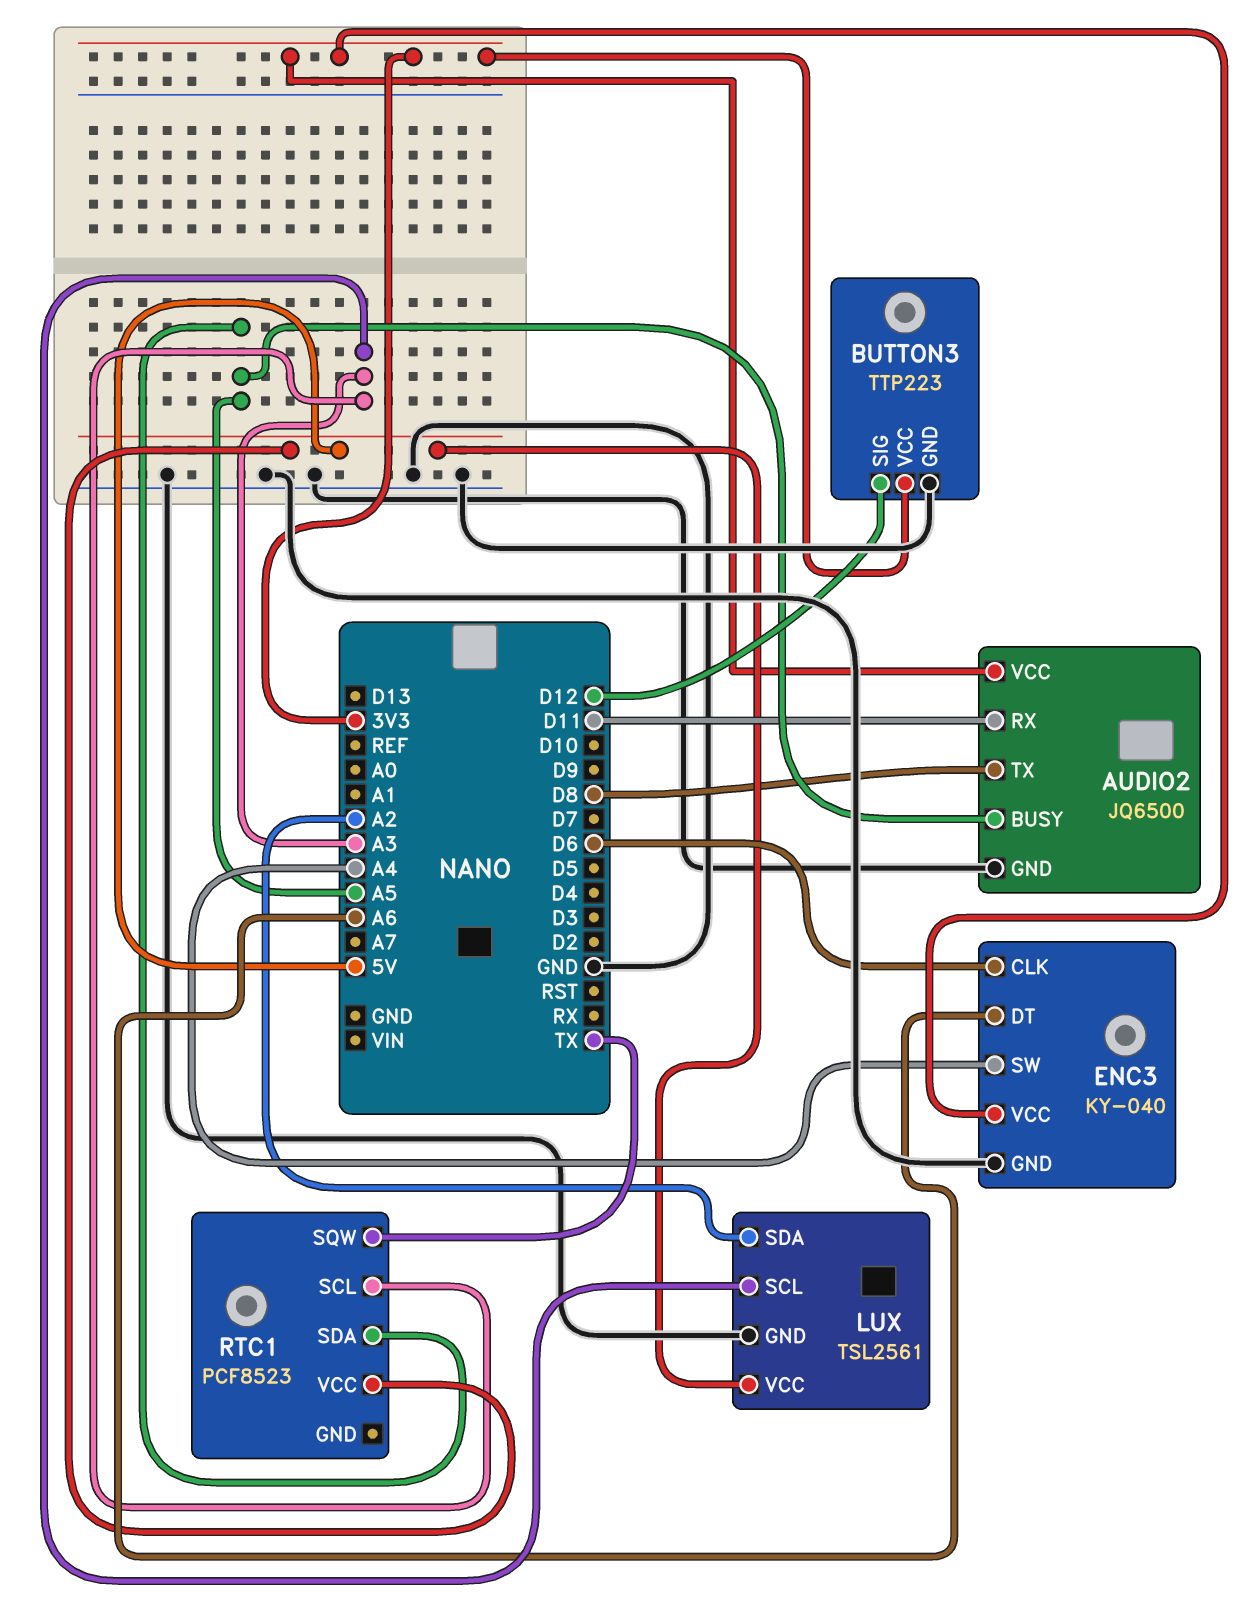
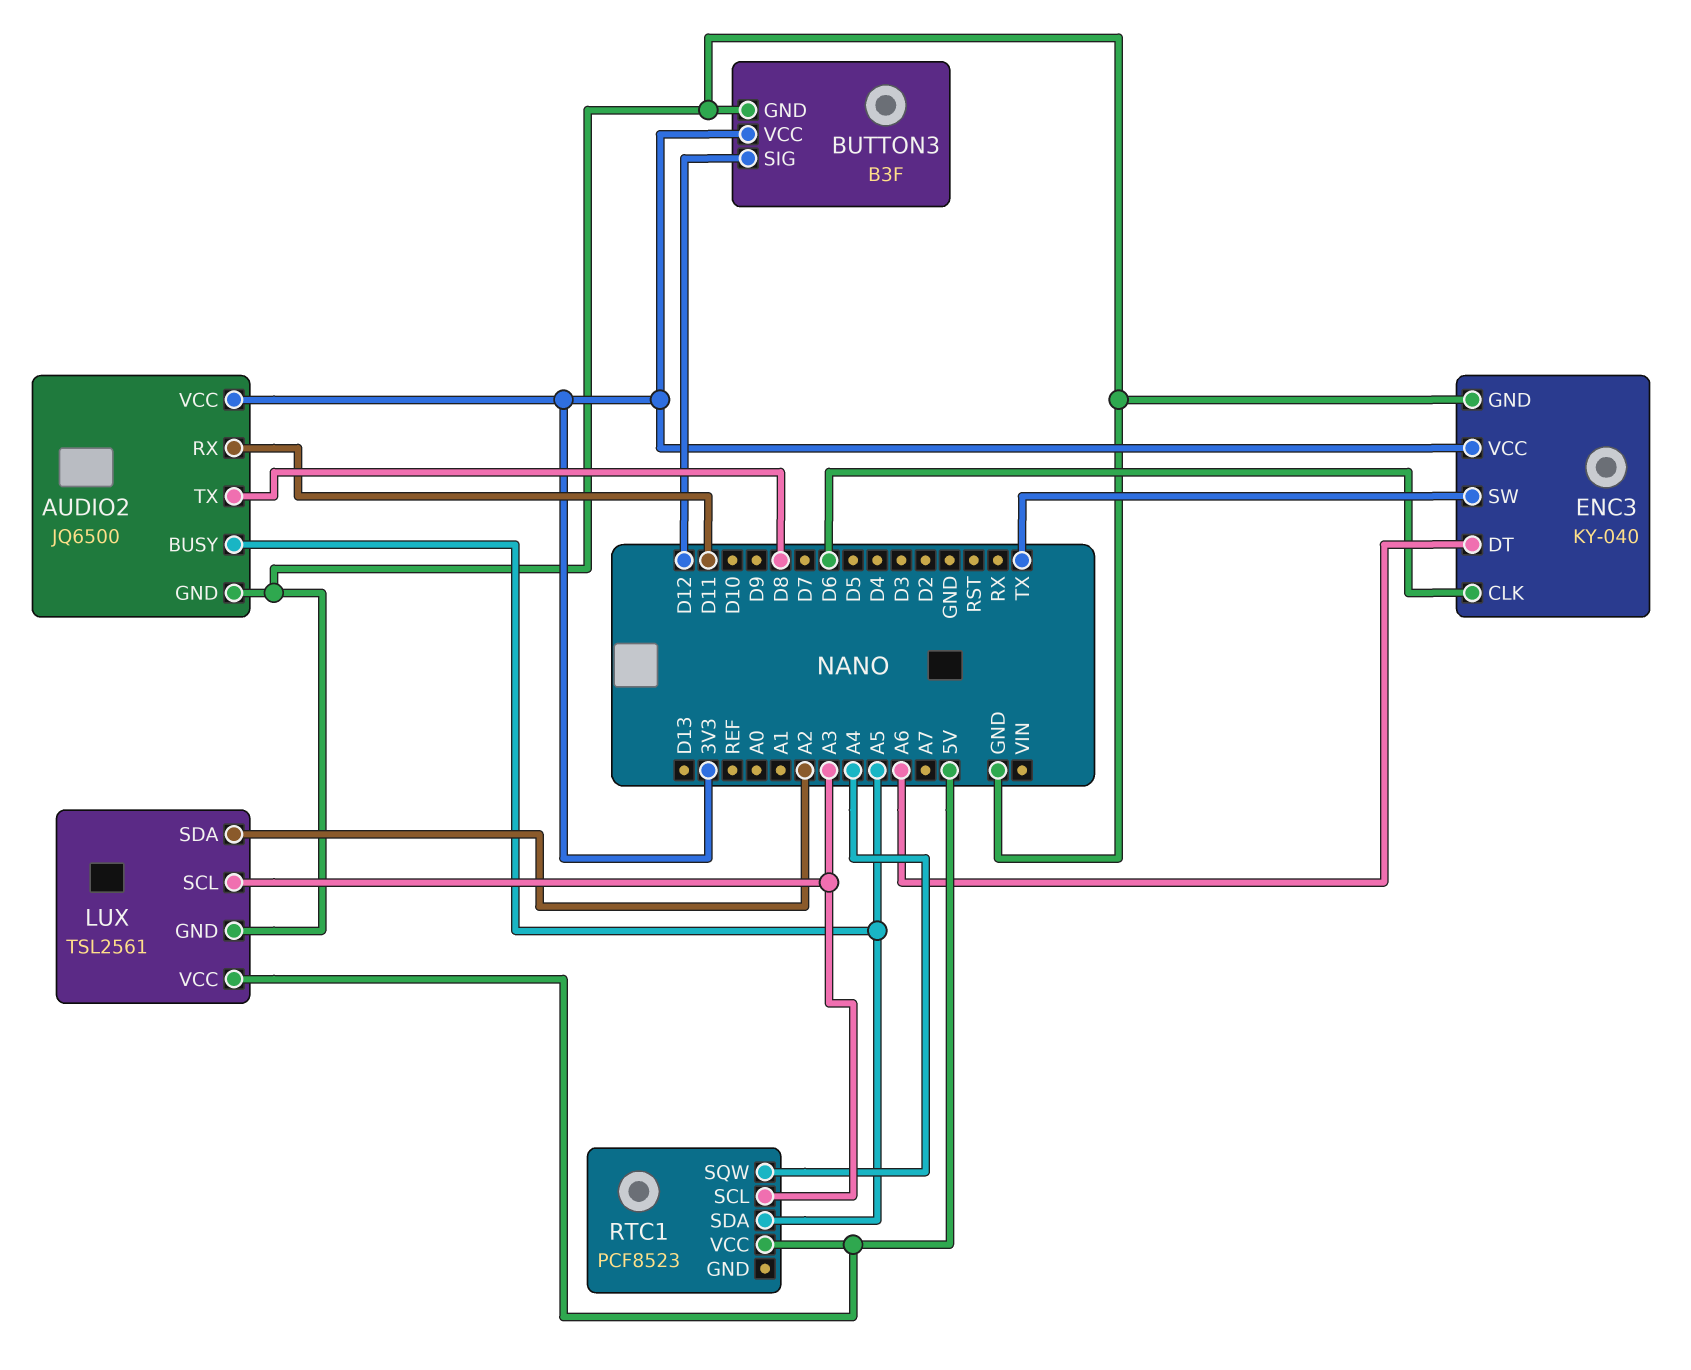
BUTTON3: TTP223 -> B3F
ENC3 pin SW: A4 -> TX
RTC1 pin SQW: TX -> A4

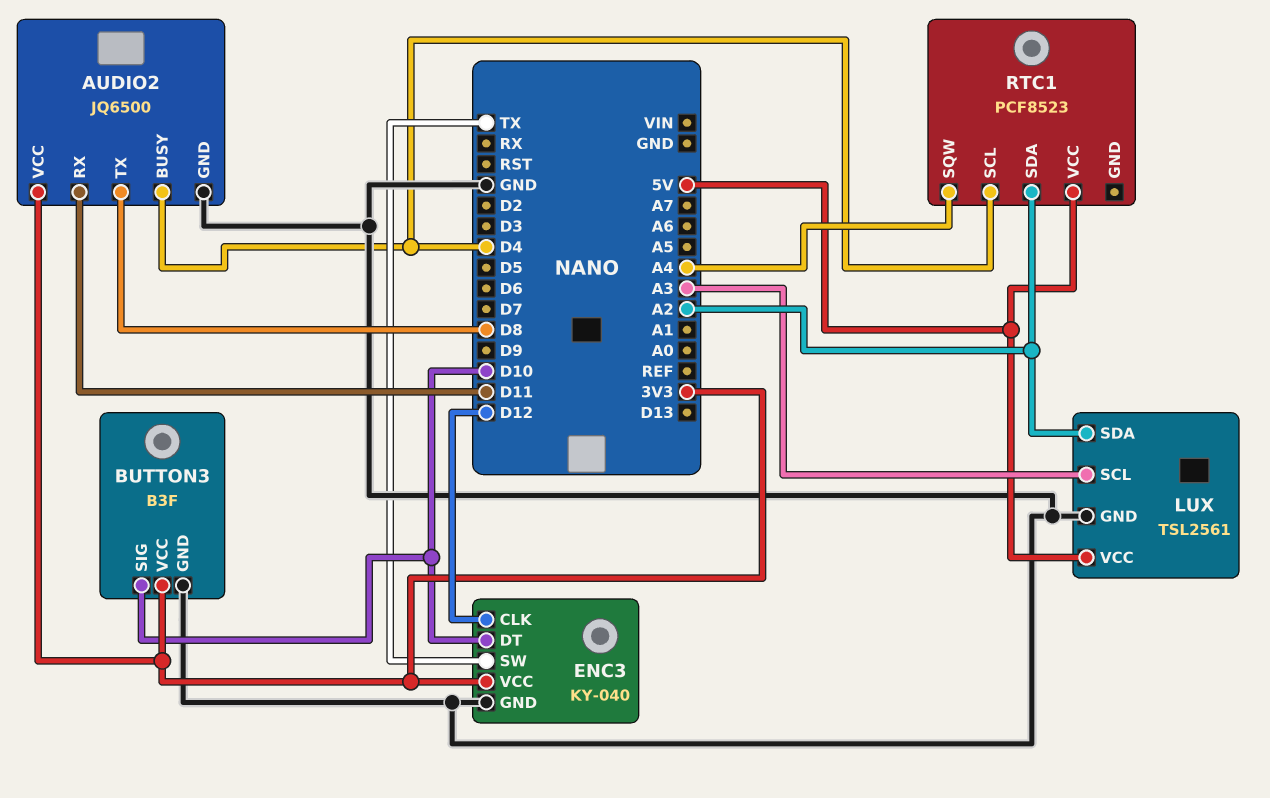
AUDIO2 pin BUSY: A5 -> D4
BUTTON3 pin SIG: D12 -> D10
ENC3 pin CLK: D6 -> D12
ENC3 pin DT: A6 -> D10
RTC1 pin SCL: A3 -> D4
RTC1 pin SDA: A5 -> A2

